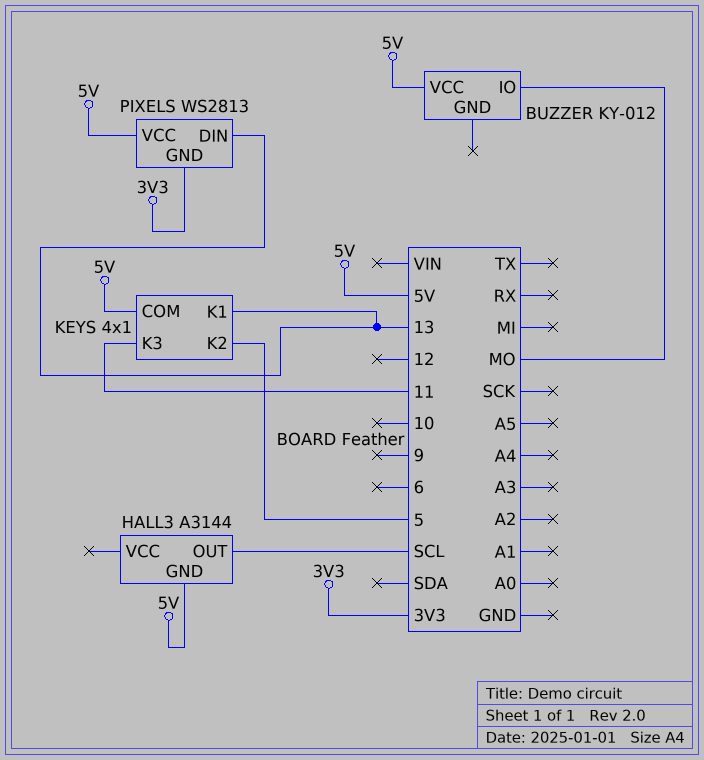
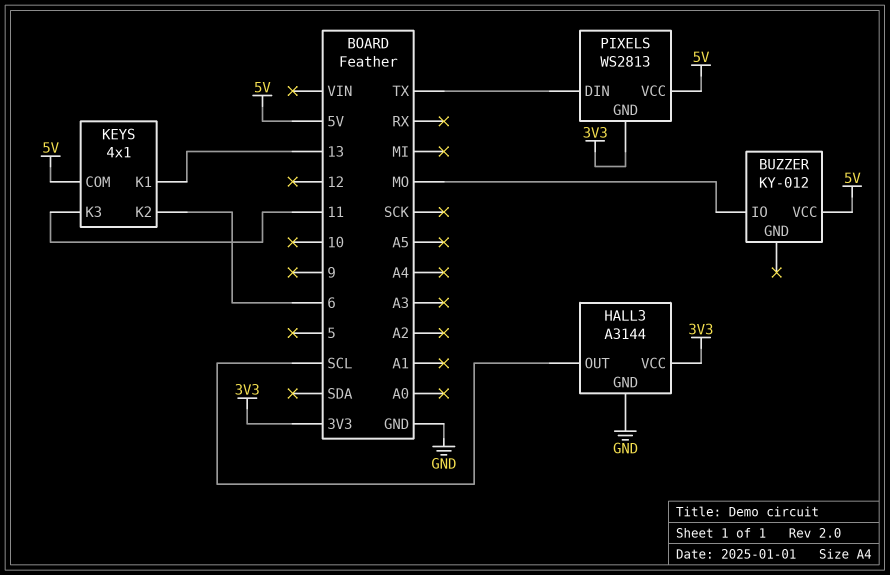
HALL3 pin GND: 5V -> GND
HALL3 pin VCC: none -> 3V3
KEYS pin K2: 5 -> 6
PIXELS pin DIN: 13 -> TX

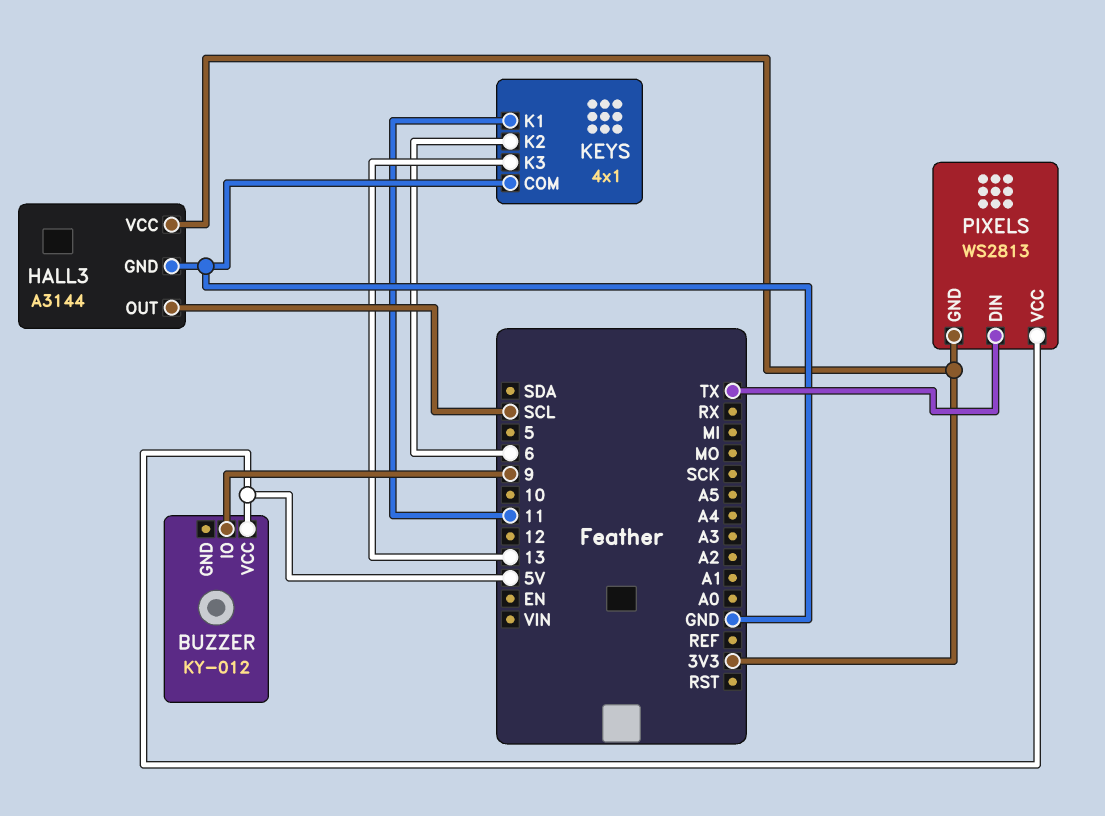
BUZZER pin IO: MO -> 9
KEYS pin COM: 5V -> GND
KEYS pin K1: 13 -> 11
KEYS pin K3: 11 -> 13

